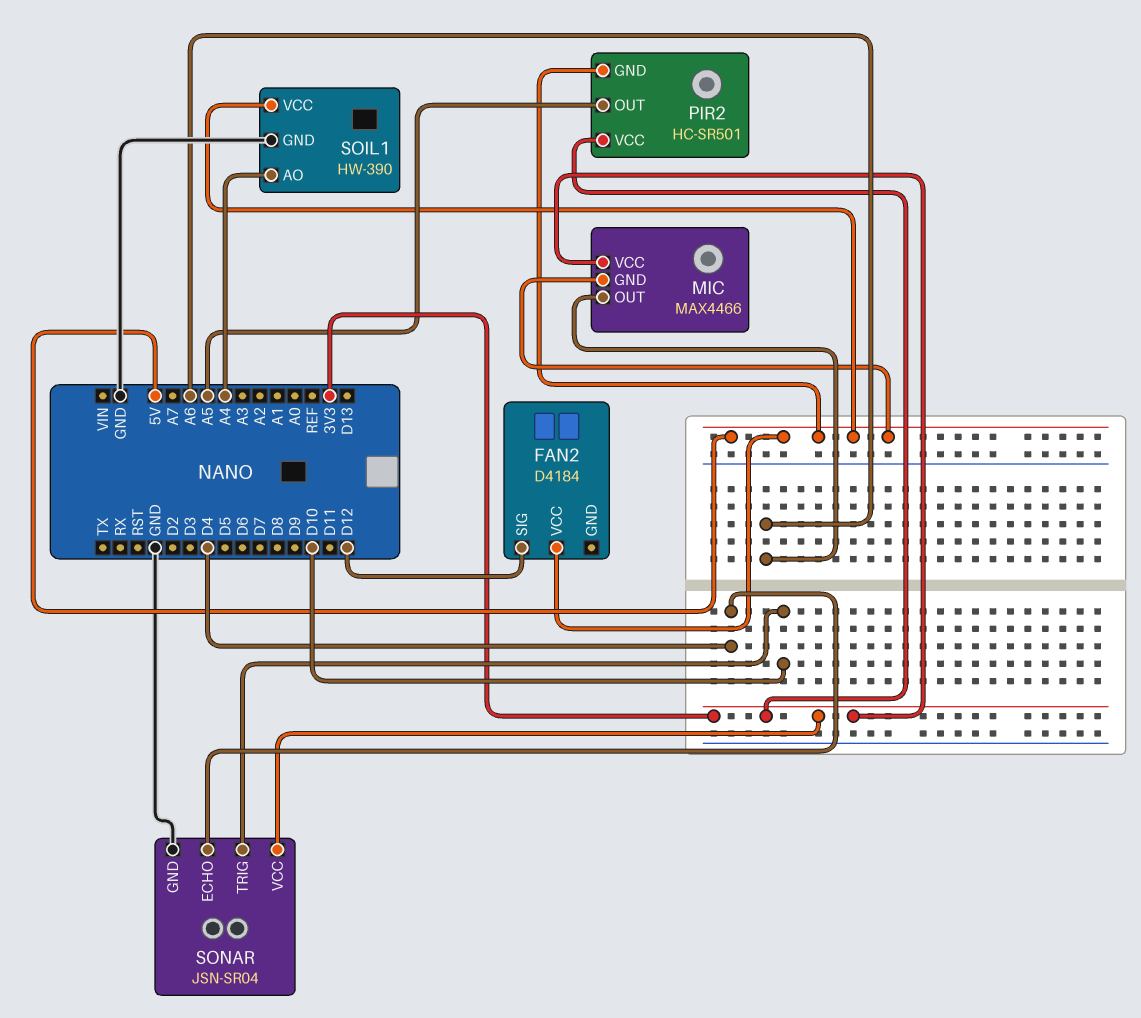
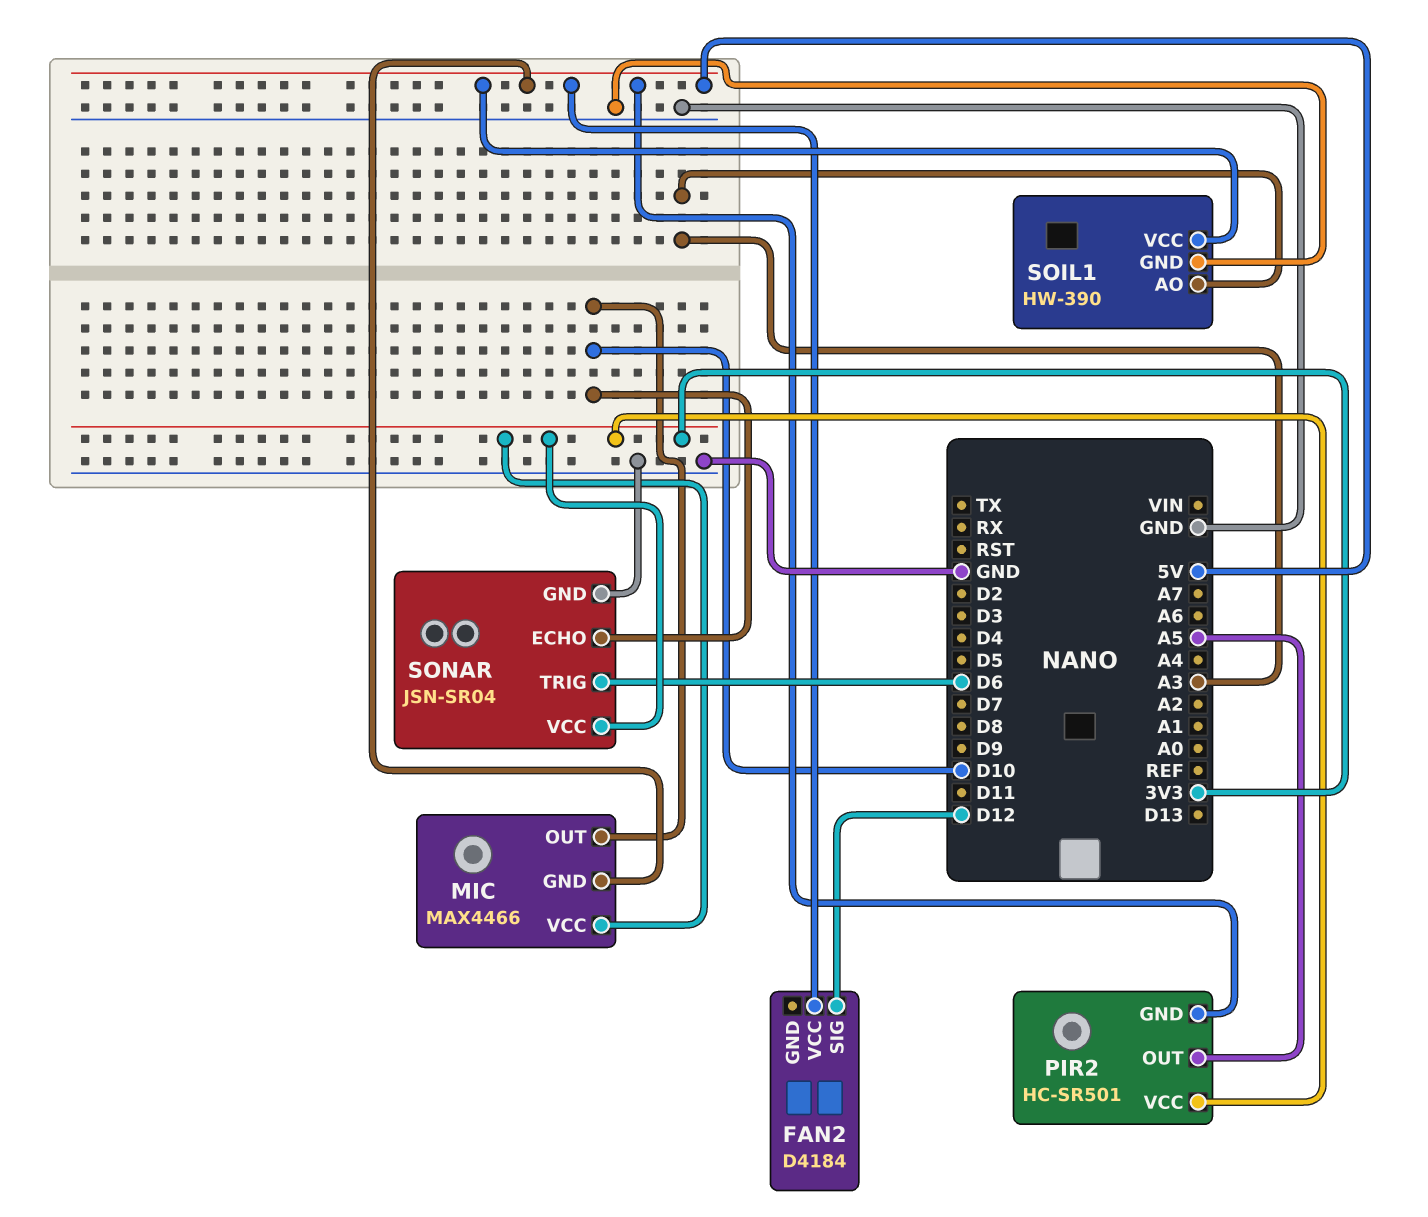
MIC pin OUT: A6 -> D10
SOIL1 pin AO: A4 -> A3
SONAR pin ECHO: D4 -> D10
SONAR pin TRIG: D10 -> D6

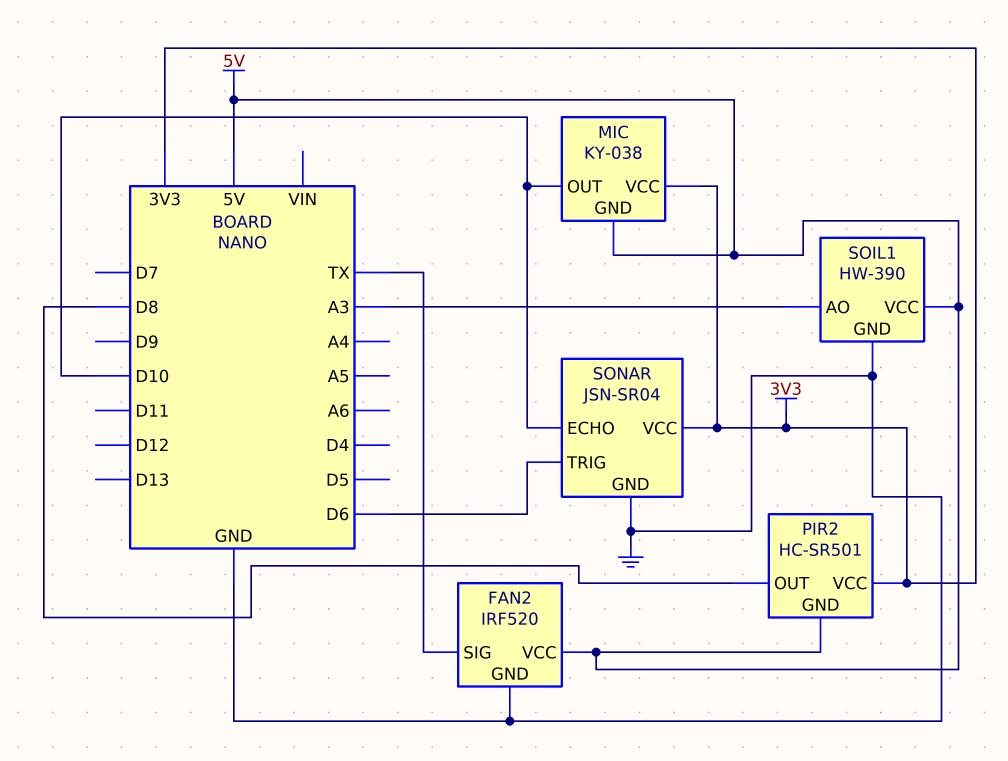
FAN2: D4184 -> IRF520
FAN2 pin GND: none -> GND
FAN2 pin SIG: D12 -> TX
MIC: MAX4466 -> KY-038
PIR2 pin OUT: A5 -> D8

